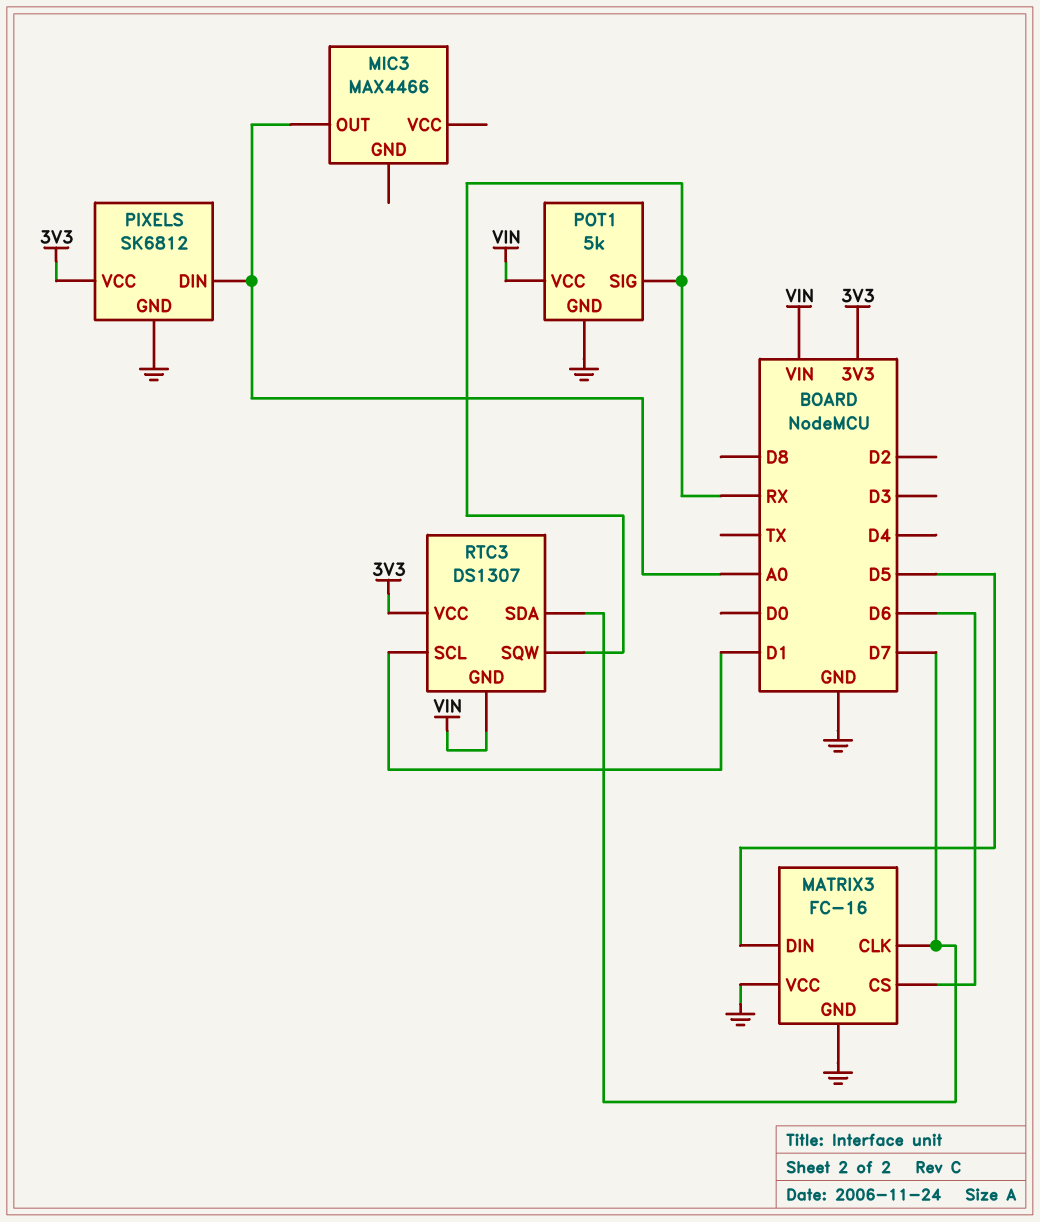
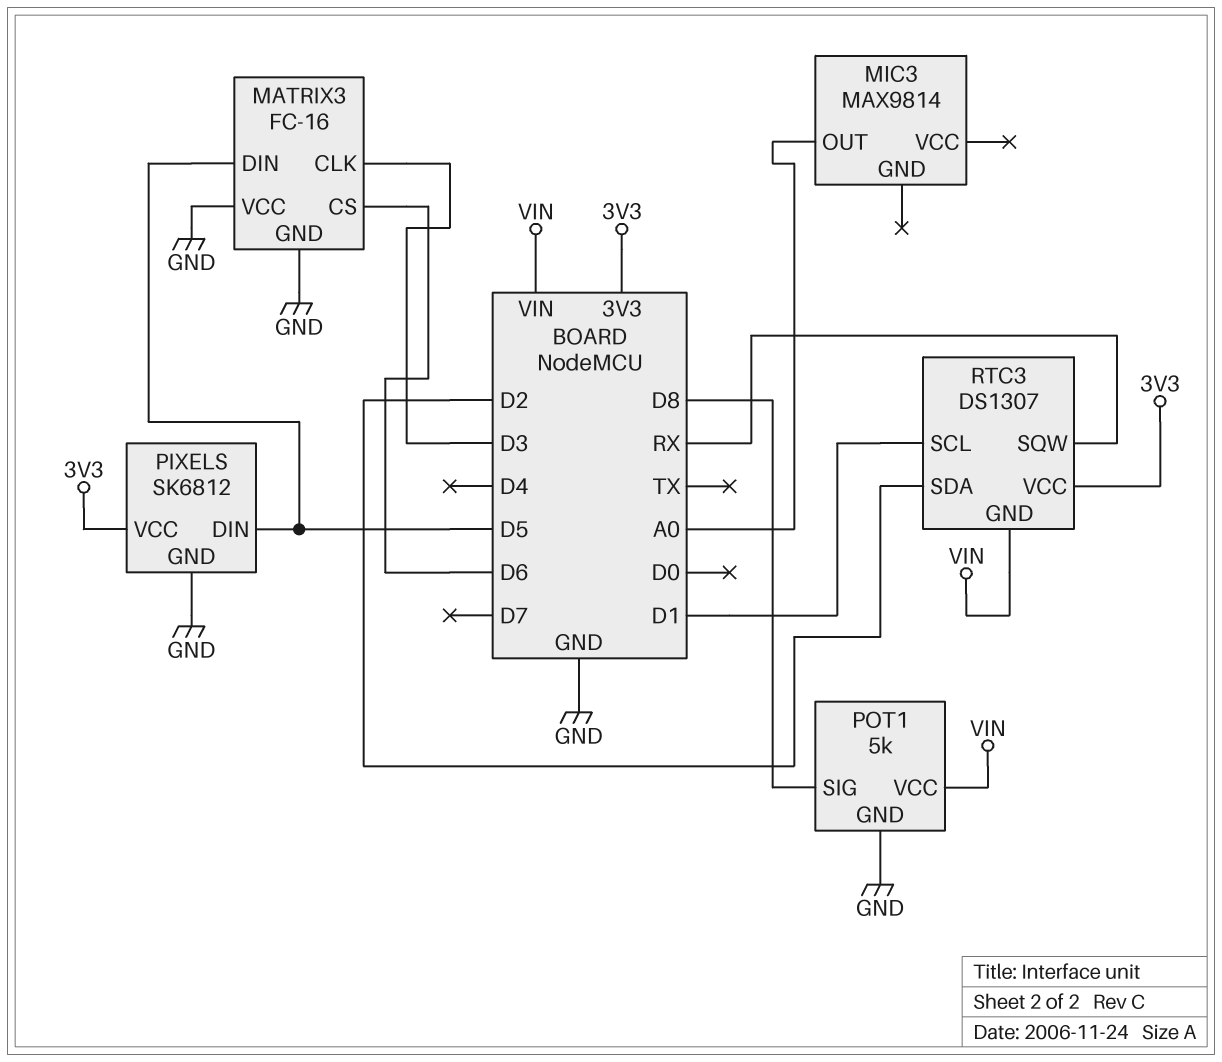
MATRIX3 pin CLK: D7 -> D3
MIC3: MAX4466 -> MAX9814
PIXELS pin DIN: A0 -> D5
POT1 pin SIG: RX -> D8
RTC3 pin SDA: D7 -> D2

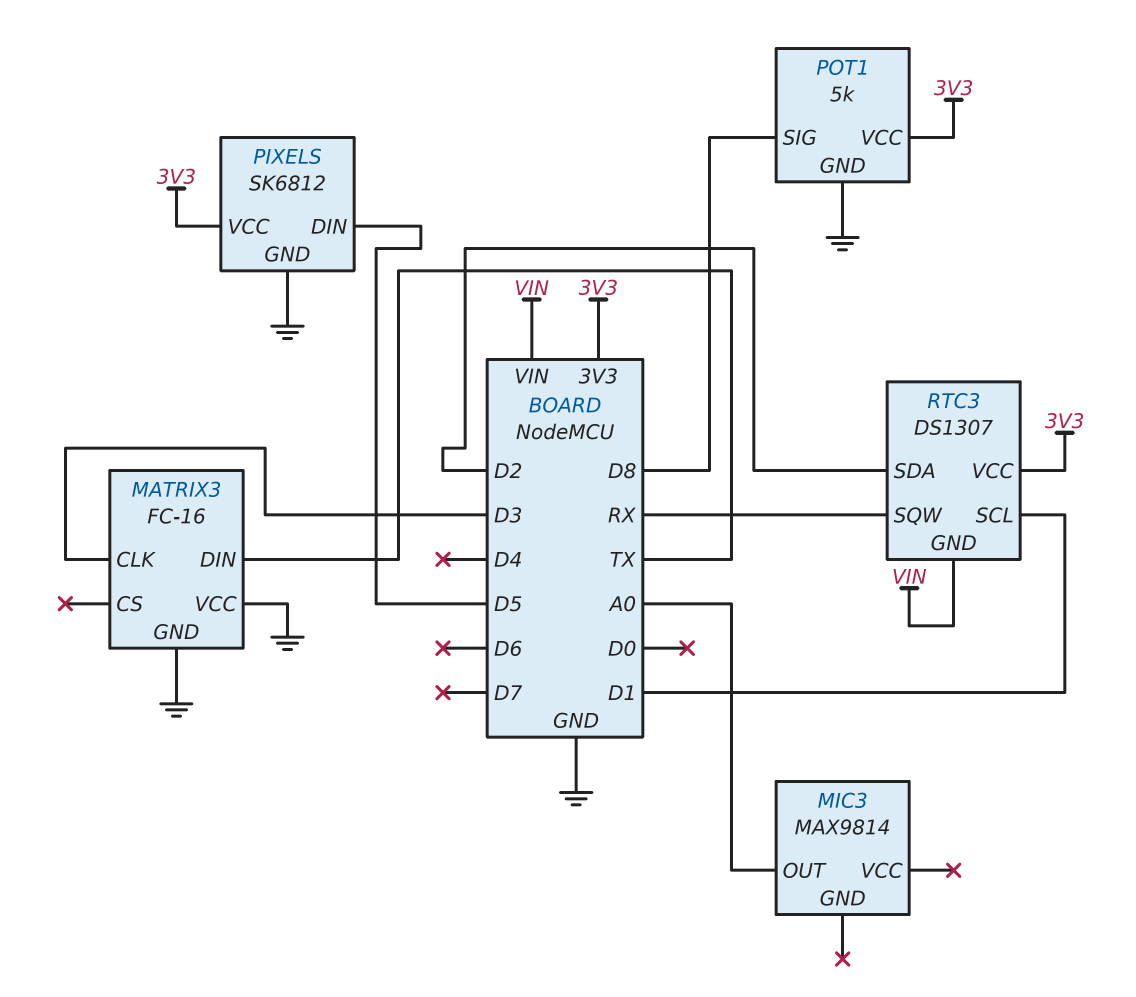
MATRIX3 pin CS: D6 -> none
MATRIX3 pin DIN: D5 -> TX
POT1 pin VCC: VIN -> 3V3

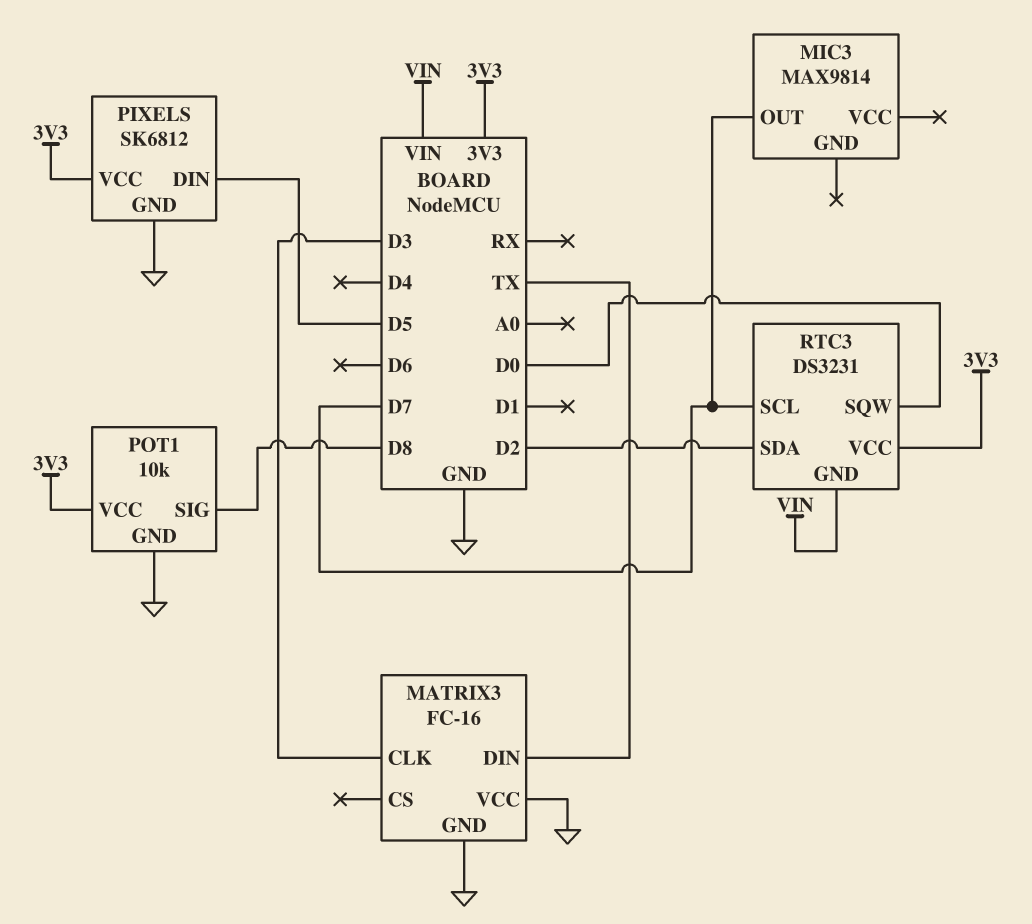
MIC3 pin OUT: A0 -> D7
POT1: 5k -> 10k
RTC3: DS1307 -> DS3231
RTC3 pin SCL: D1 -> D7
RTC3 pin SQW: RX -> D0

